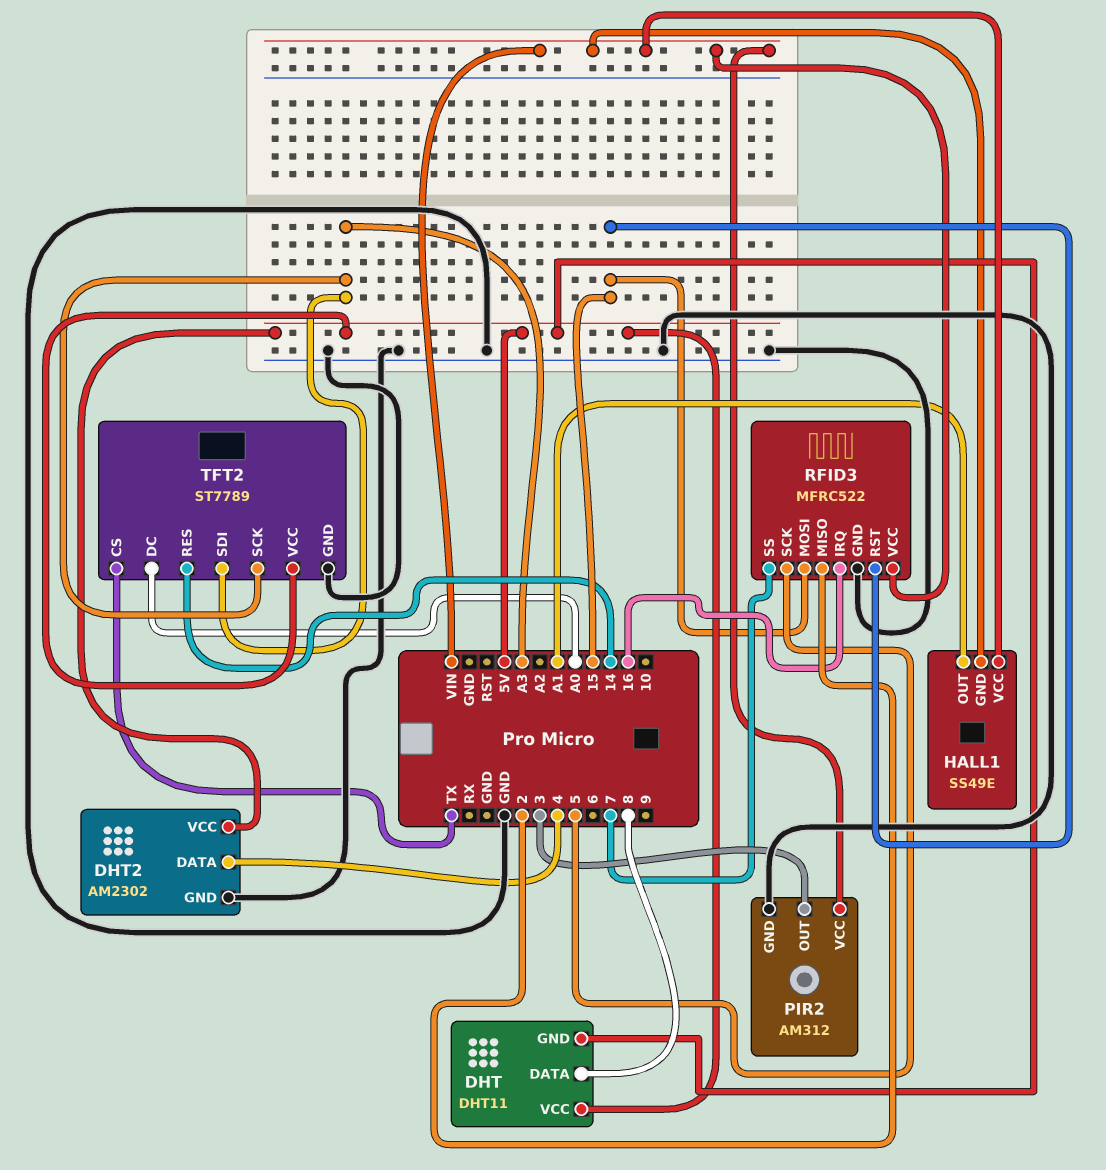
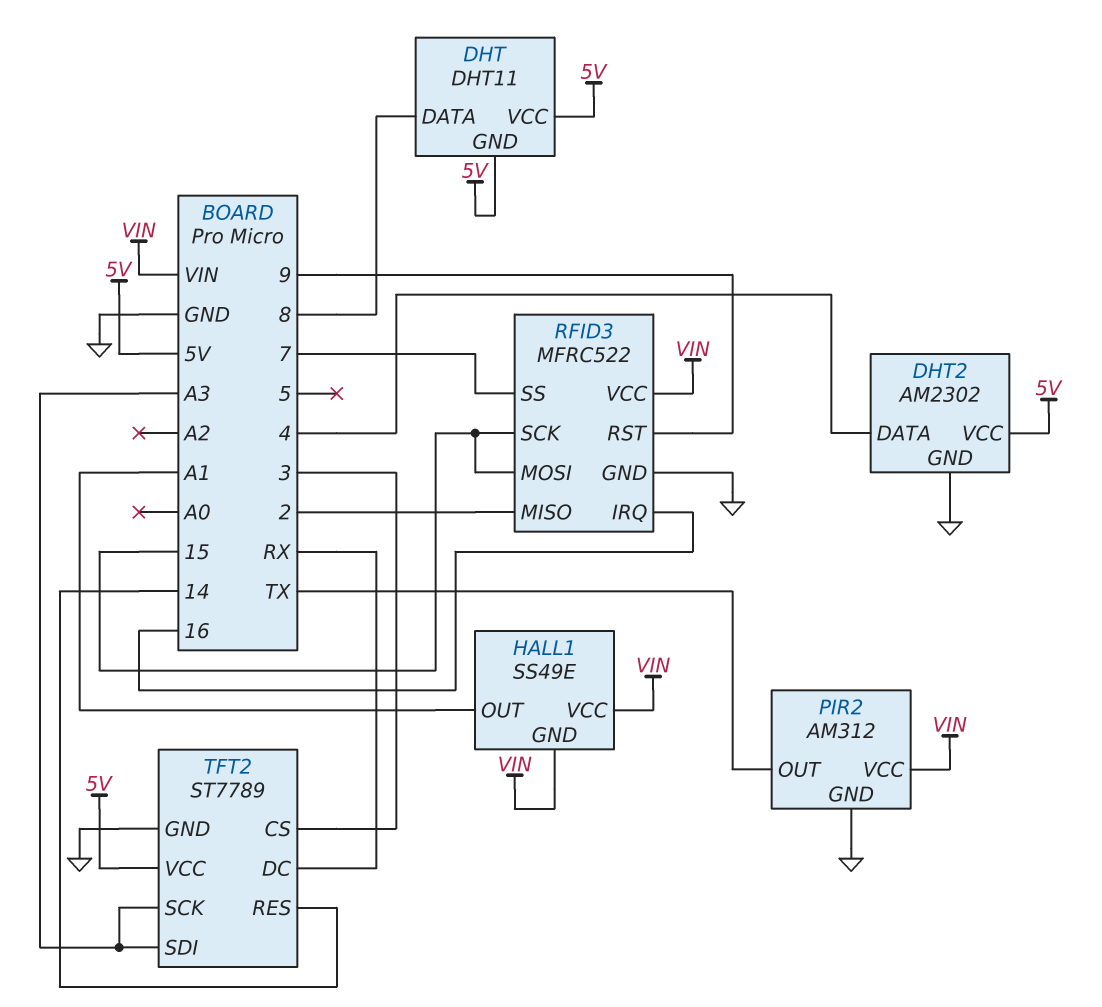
PIR2 pin OUT: 3 -> TX
RFID3 pin RST: 15 -> 9
RFID3 pin SCK: 5 -> 15
TFT2 pin CS: TX -> 3
TFT2 pin DC: A0 -> RX

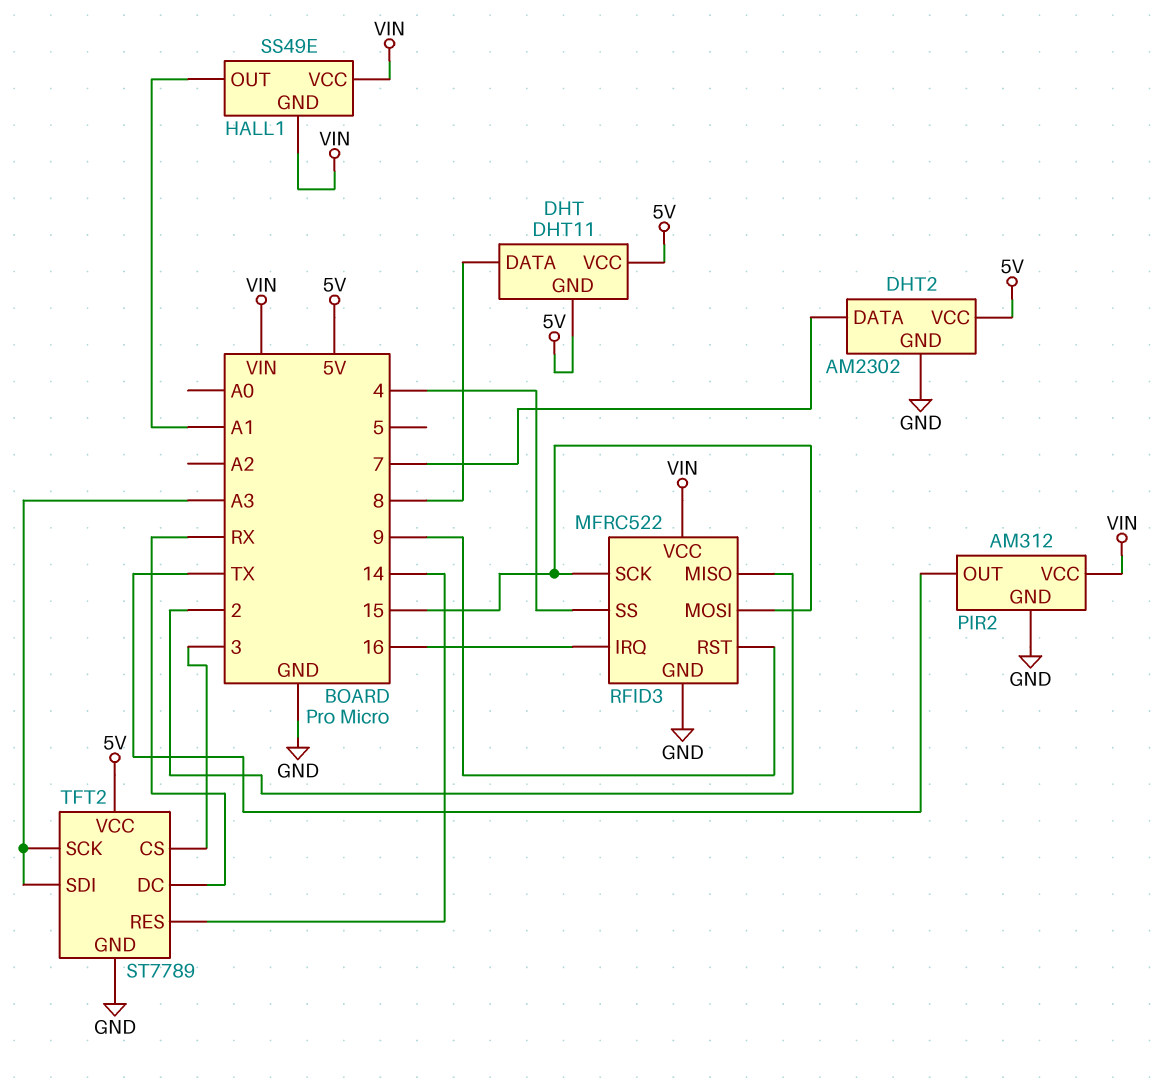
DHT2 pin DATA: 4 -> 7
RFID3 pin SS: 7 -> 4

